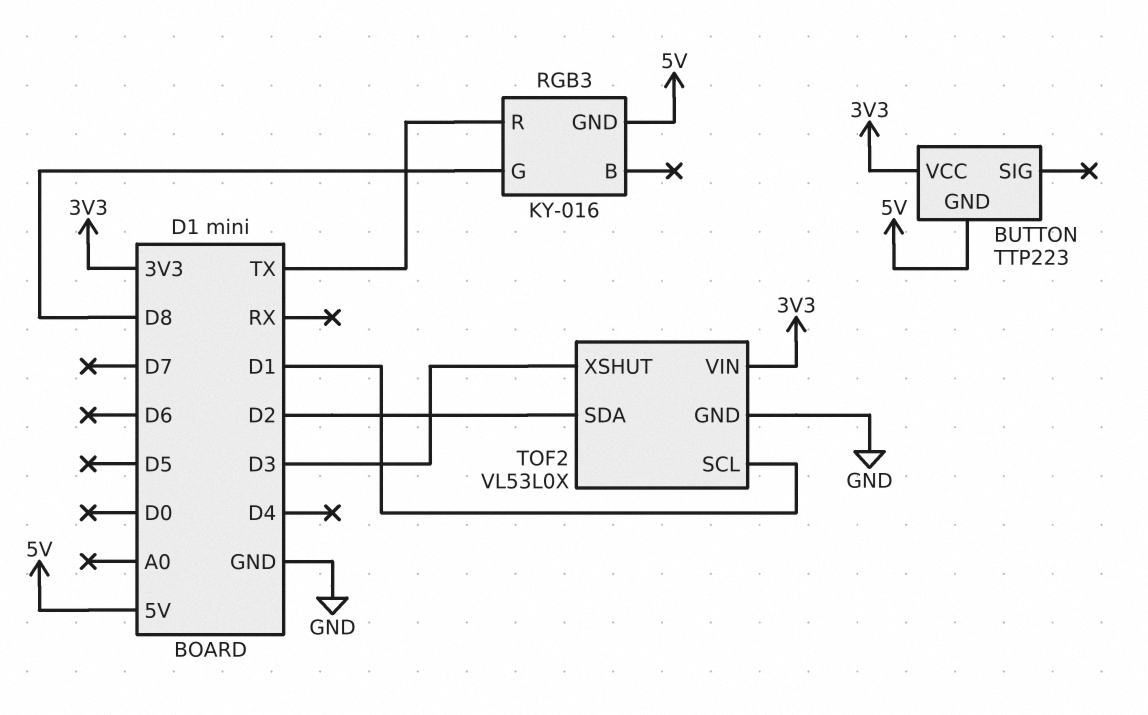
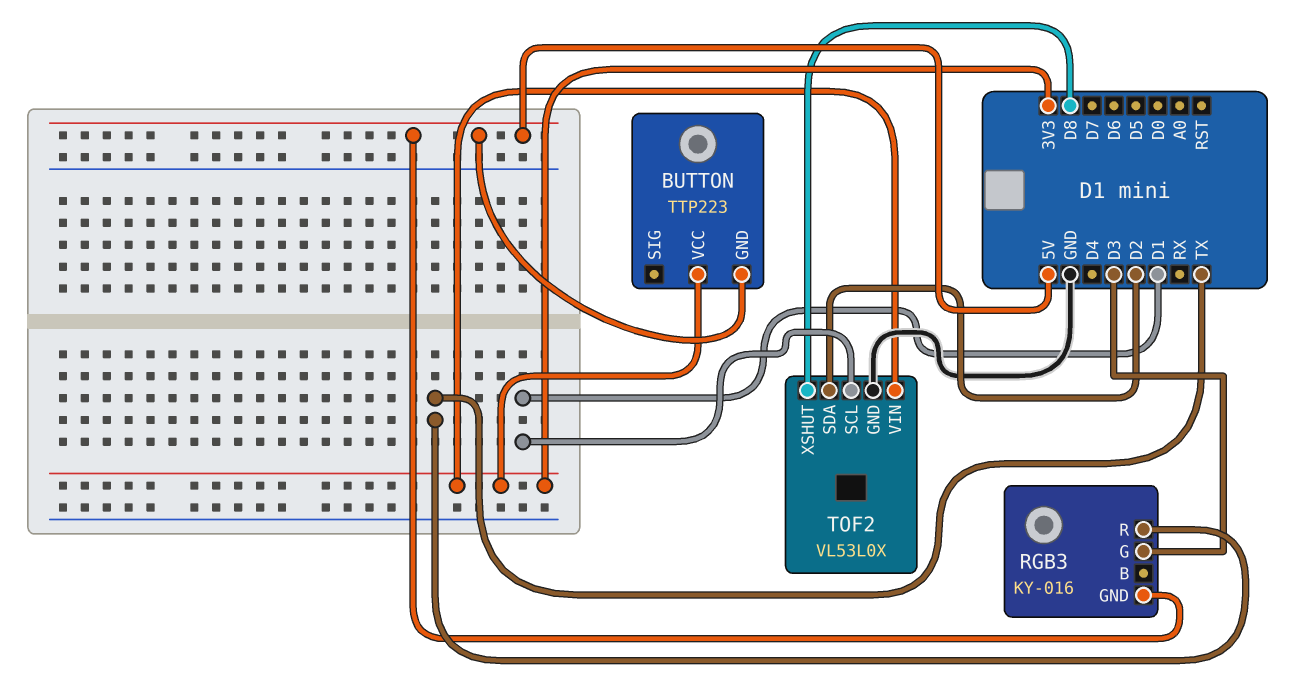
RGB3 pin G: D8 -> D3
TOF2 pin XSHUT: D3 -> D8

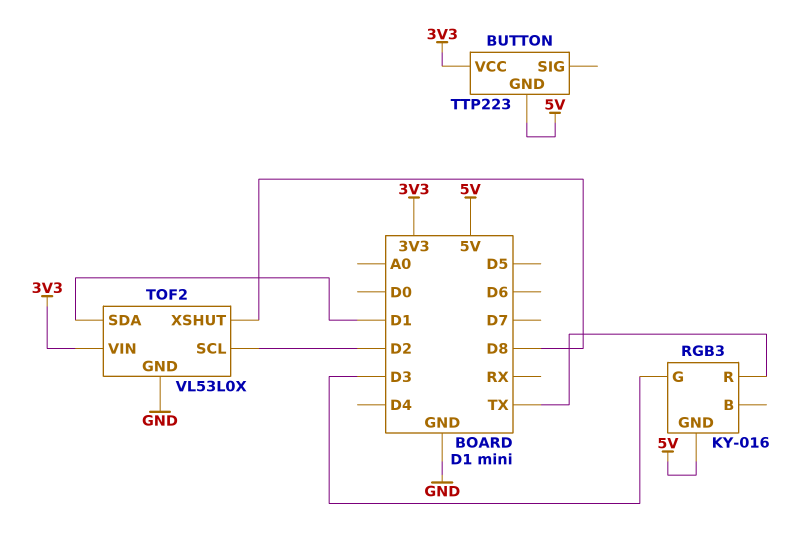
TOF2 pin SCL: D1 -> D2
TOF2 pin SDA: D2 -> D1

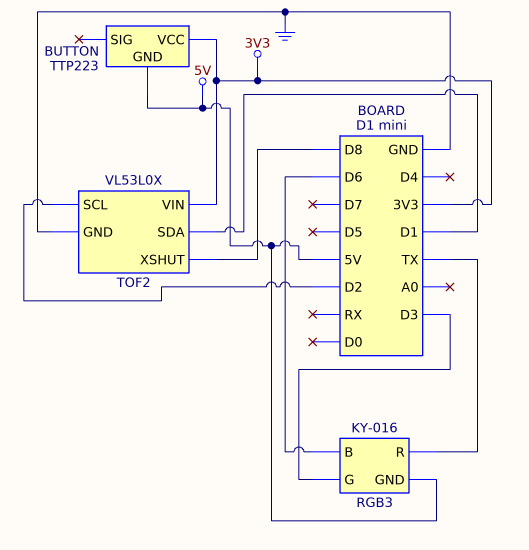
RGB3 pin B: none -> D6

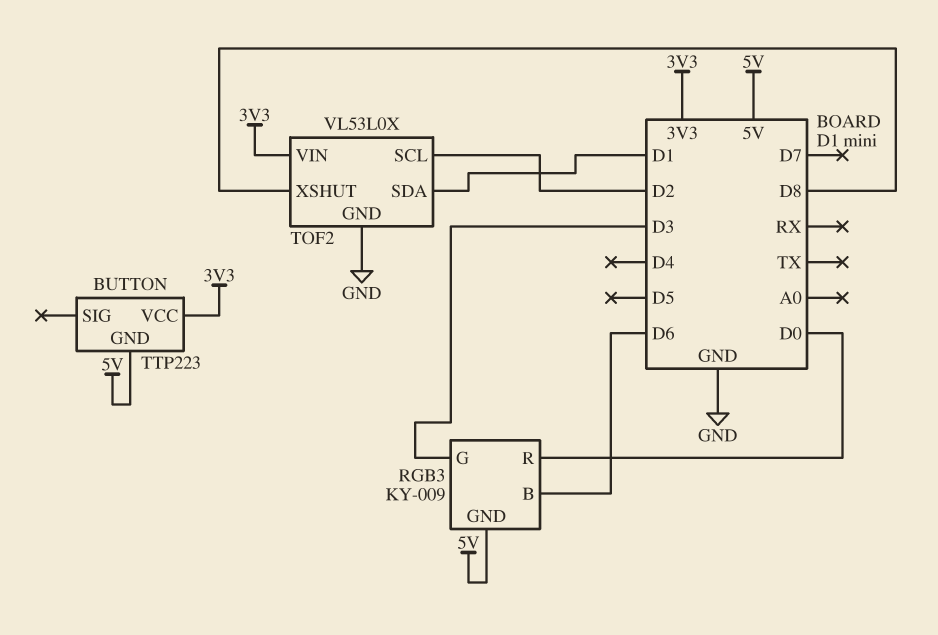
RGB3: KY-016 -> KY-009
RGB3 pin R: TX -> D0

